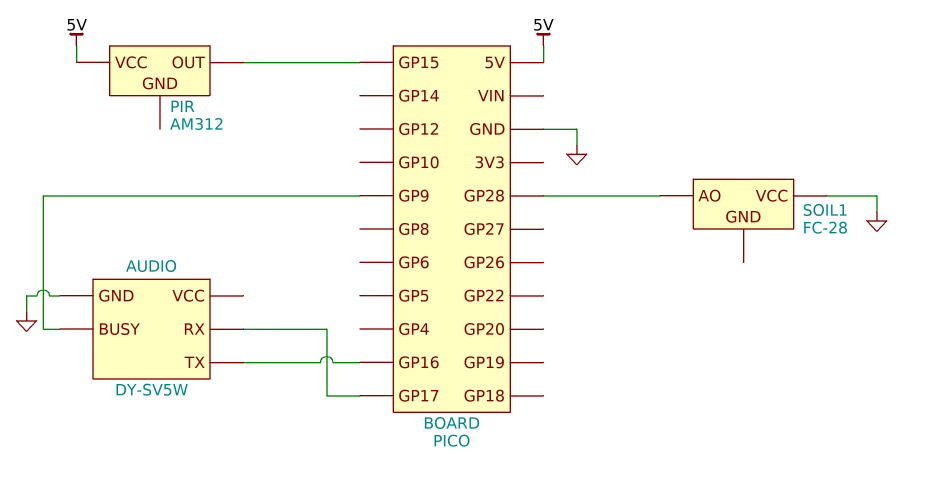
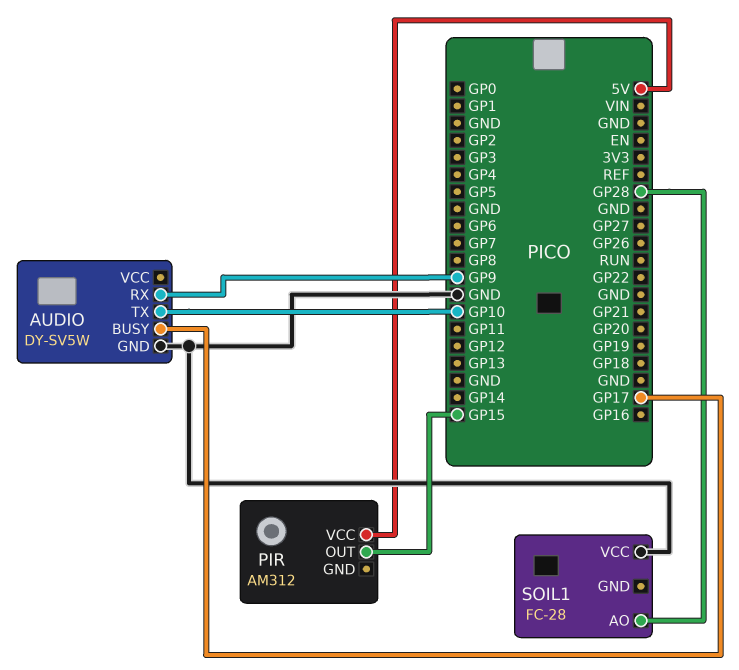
AUDIO pin BUSY: GP9 -> GP17
AUDIO pin RX: GP17 -> GP9
AUDIO pin TX: GP16 -> GP10

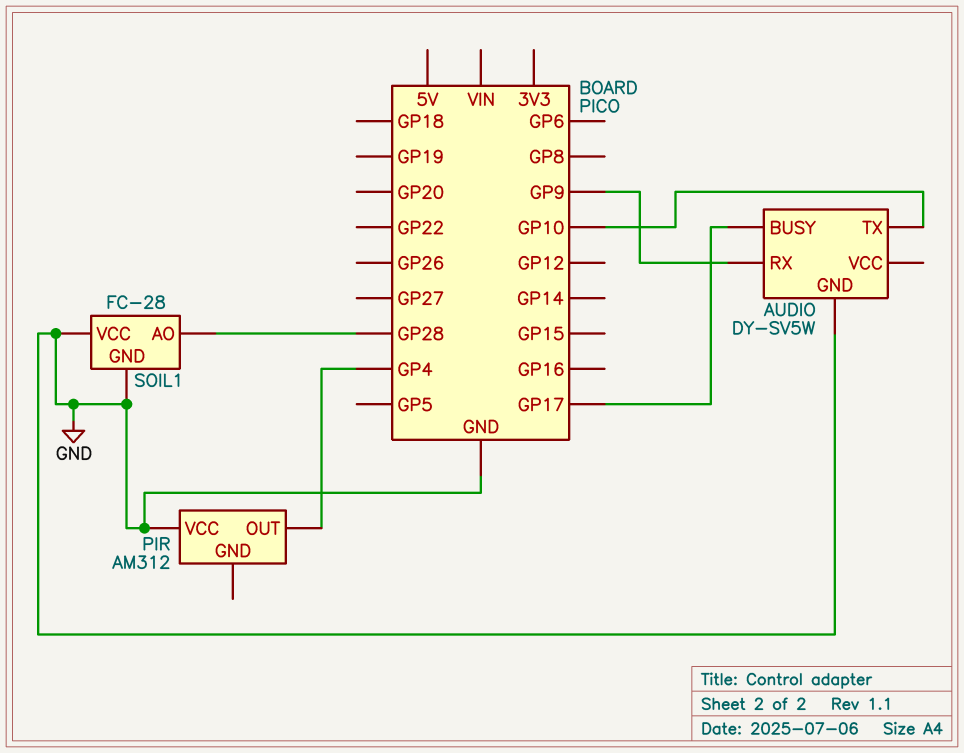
PIR pin OUT: GP15 -> GP4
PIR pin VCC: 5V -> GND
SOIL1 pin GND: none -> GND

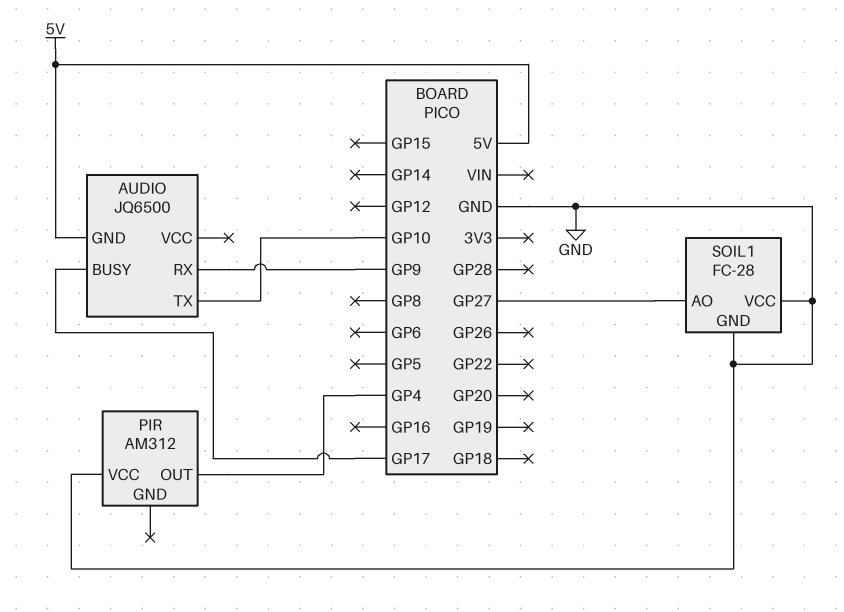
AUDIO: DY-SV5W -> JQ6500
AUDIO pin GND: GND -> 5V
SOIL1 pin AO: GP28 -> GP27

